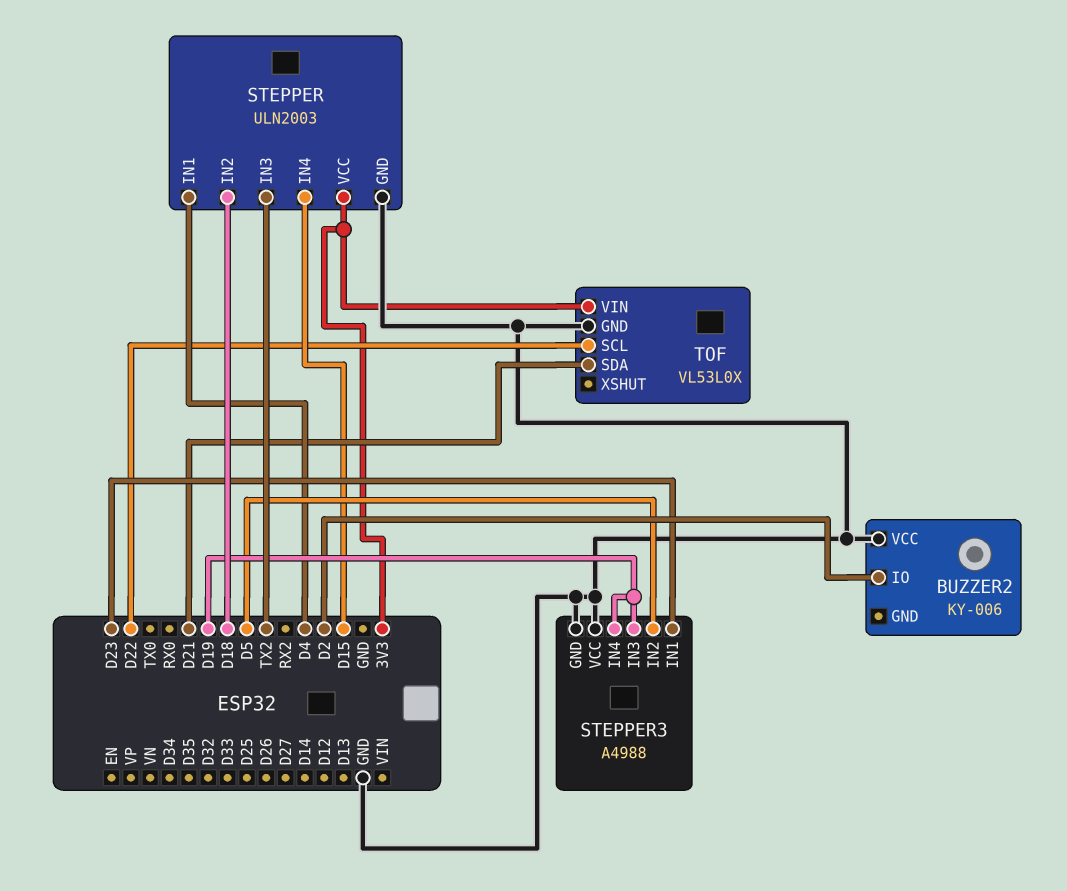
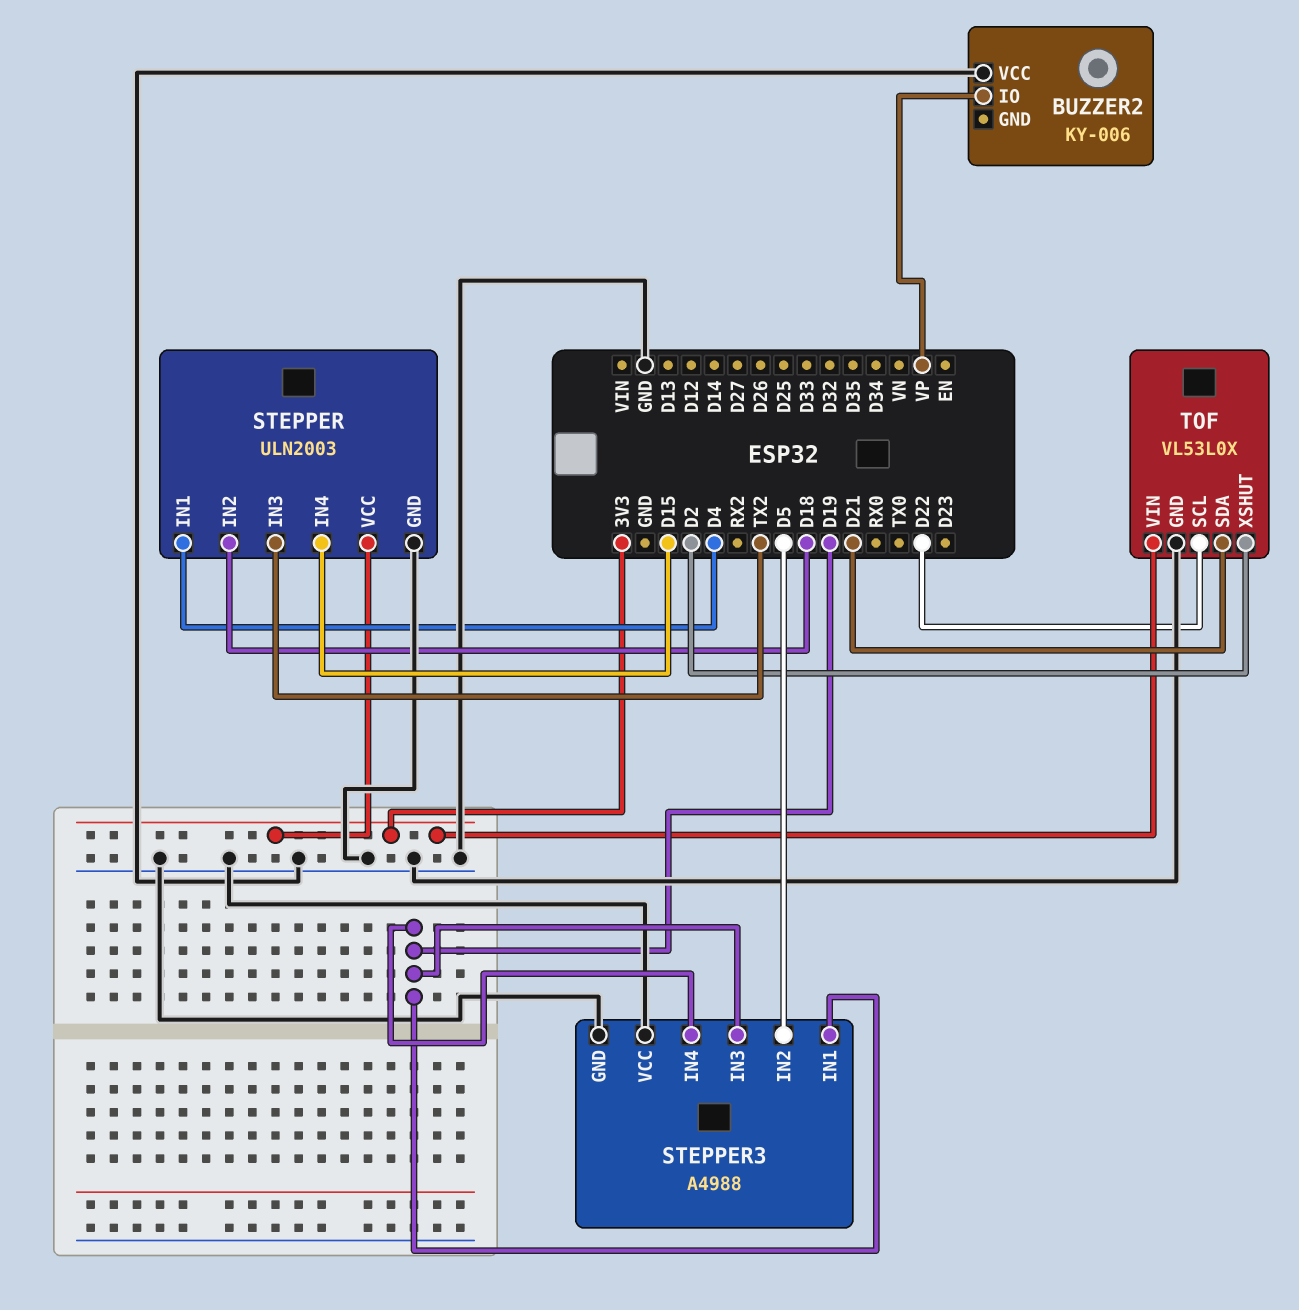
BUZZER2 pin IO: D2 -> VP
STEPPER3 pin IN1: D23 -> D19
TOF pin XSHUT: none -> D2

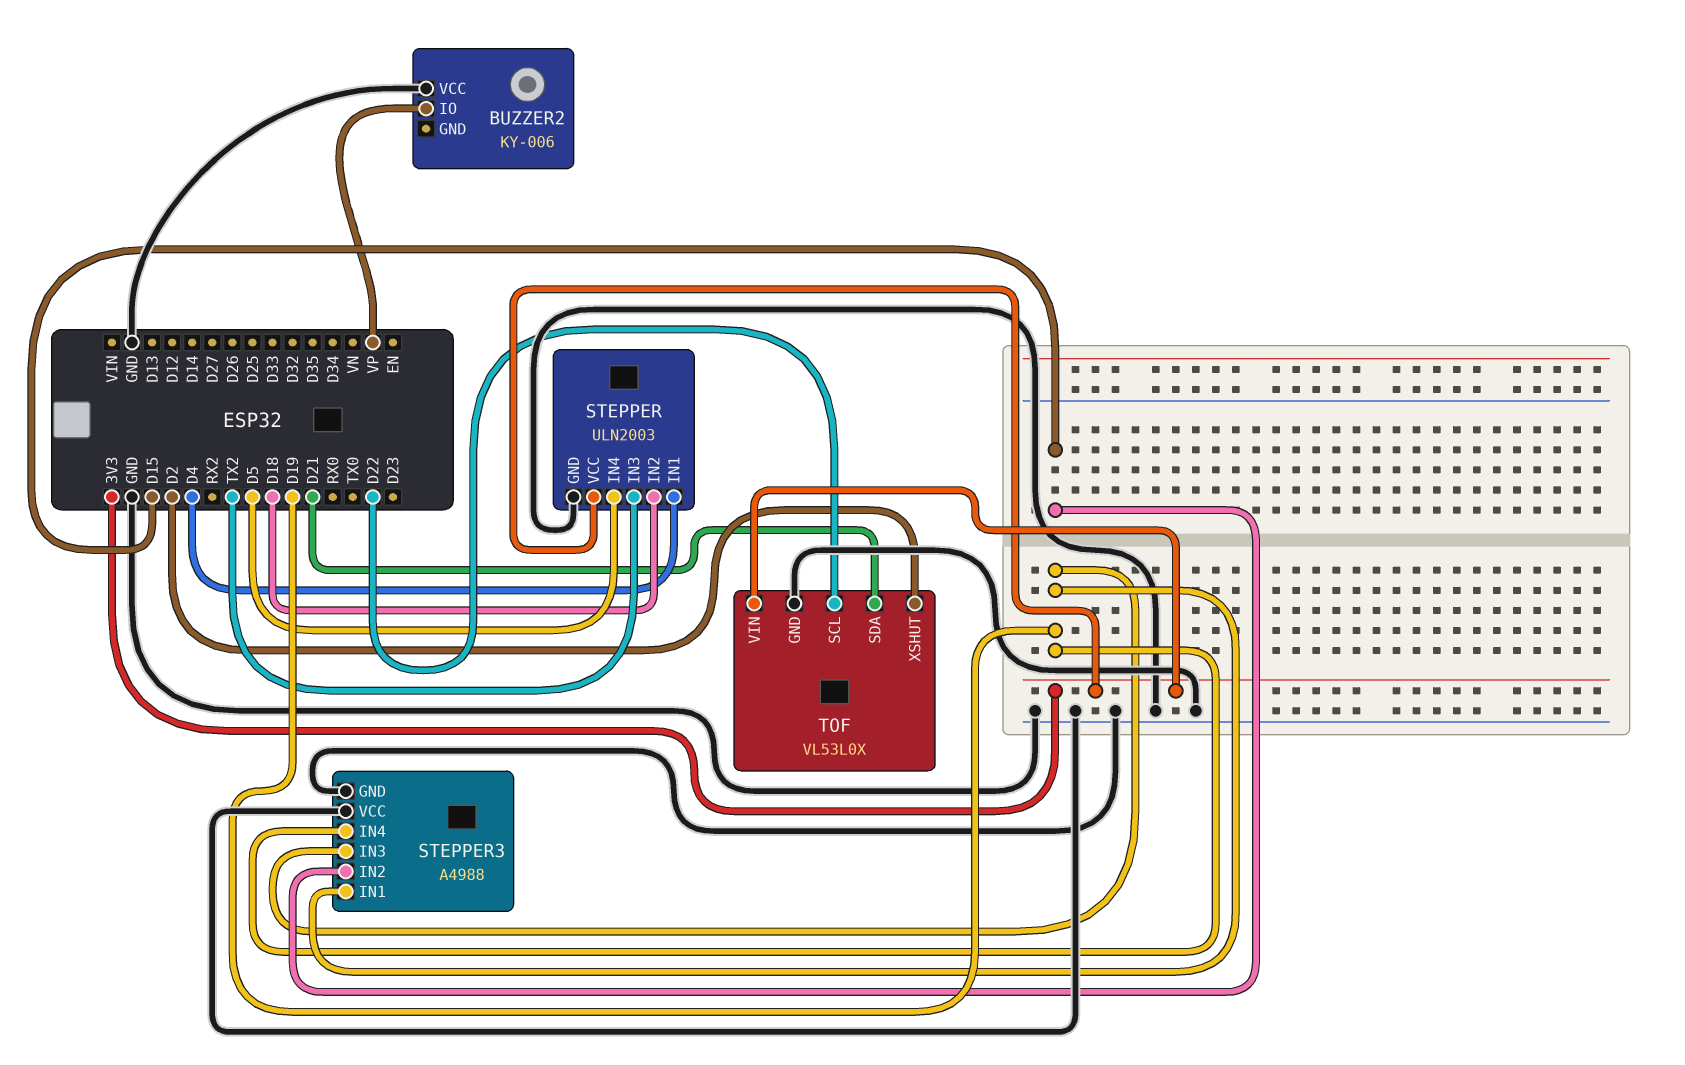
STEPPER pin IN4: D15 -> D5
STEPPER3 pin IN2: D5 -> D15

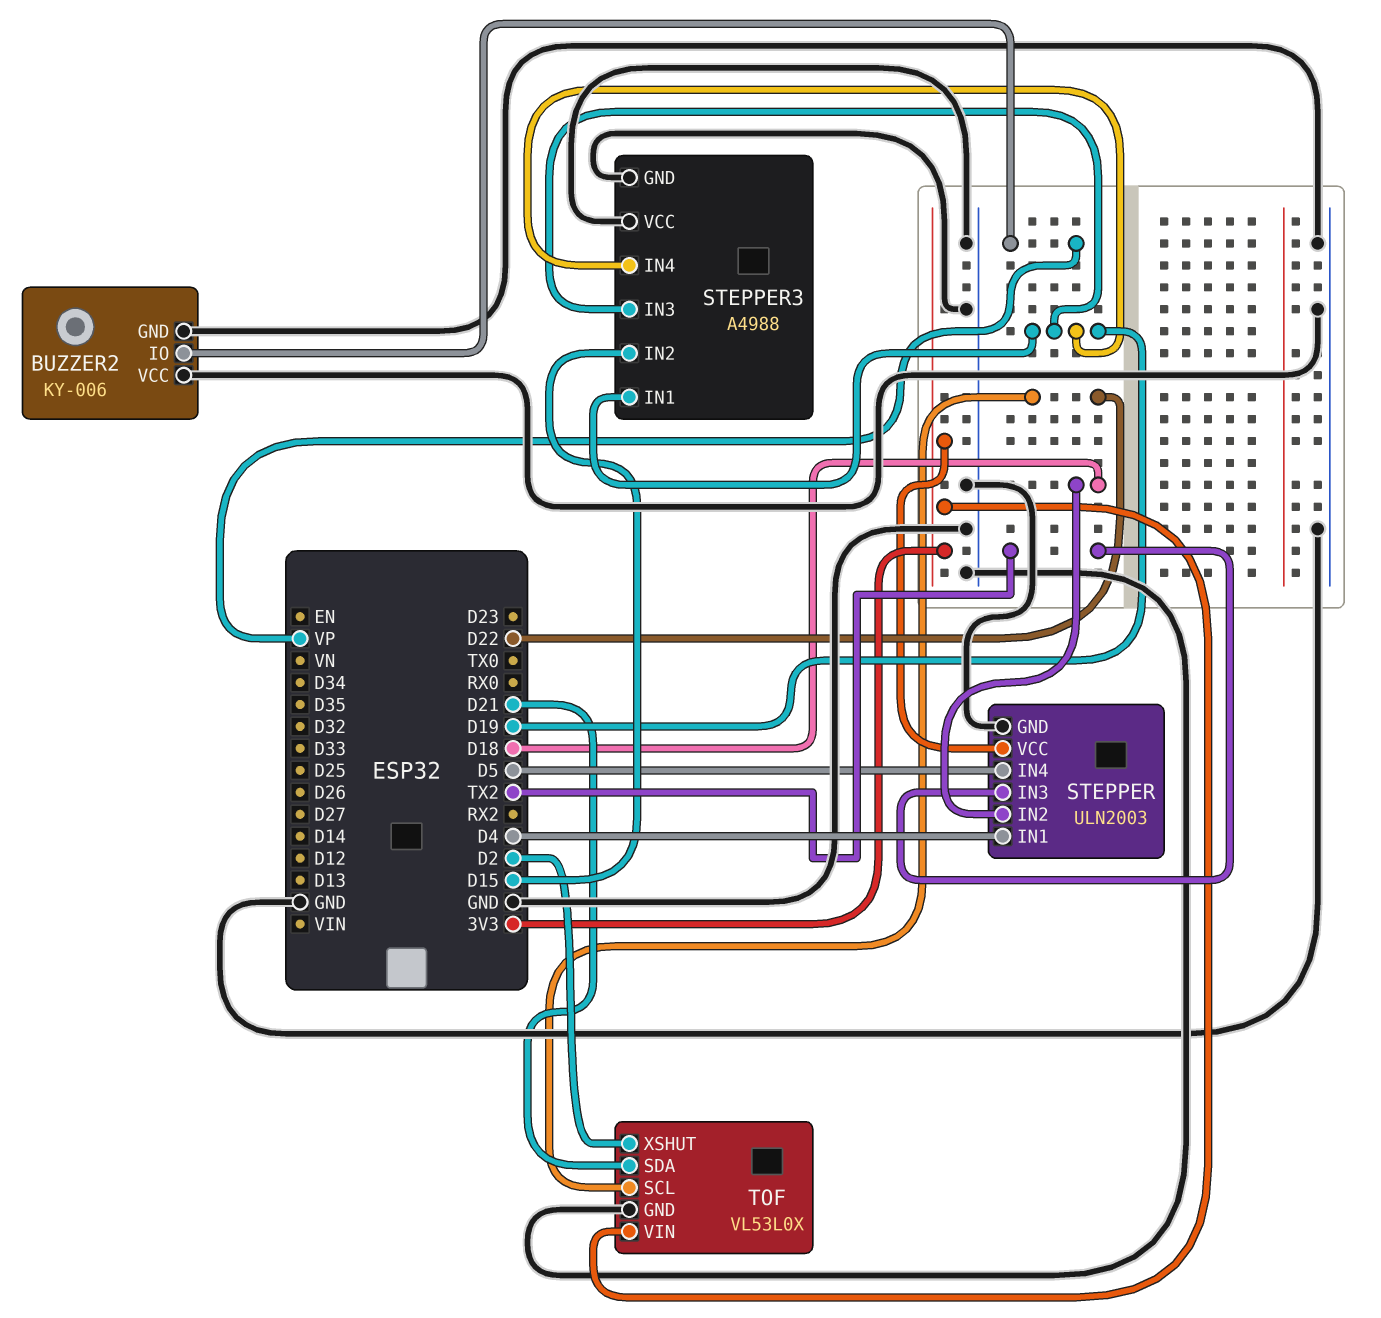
BUZZER2 pin GND: none -> GND

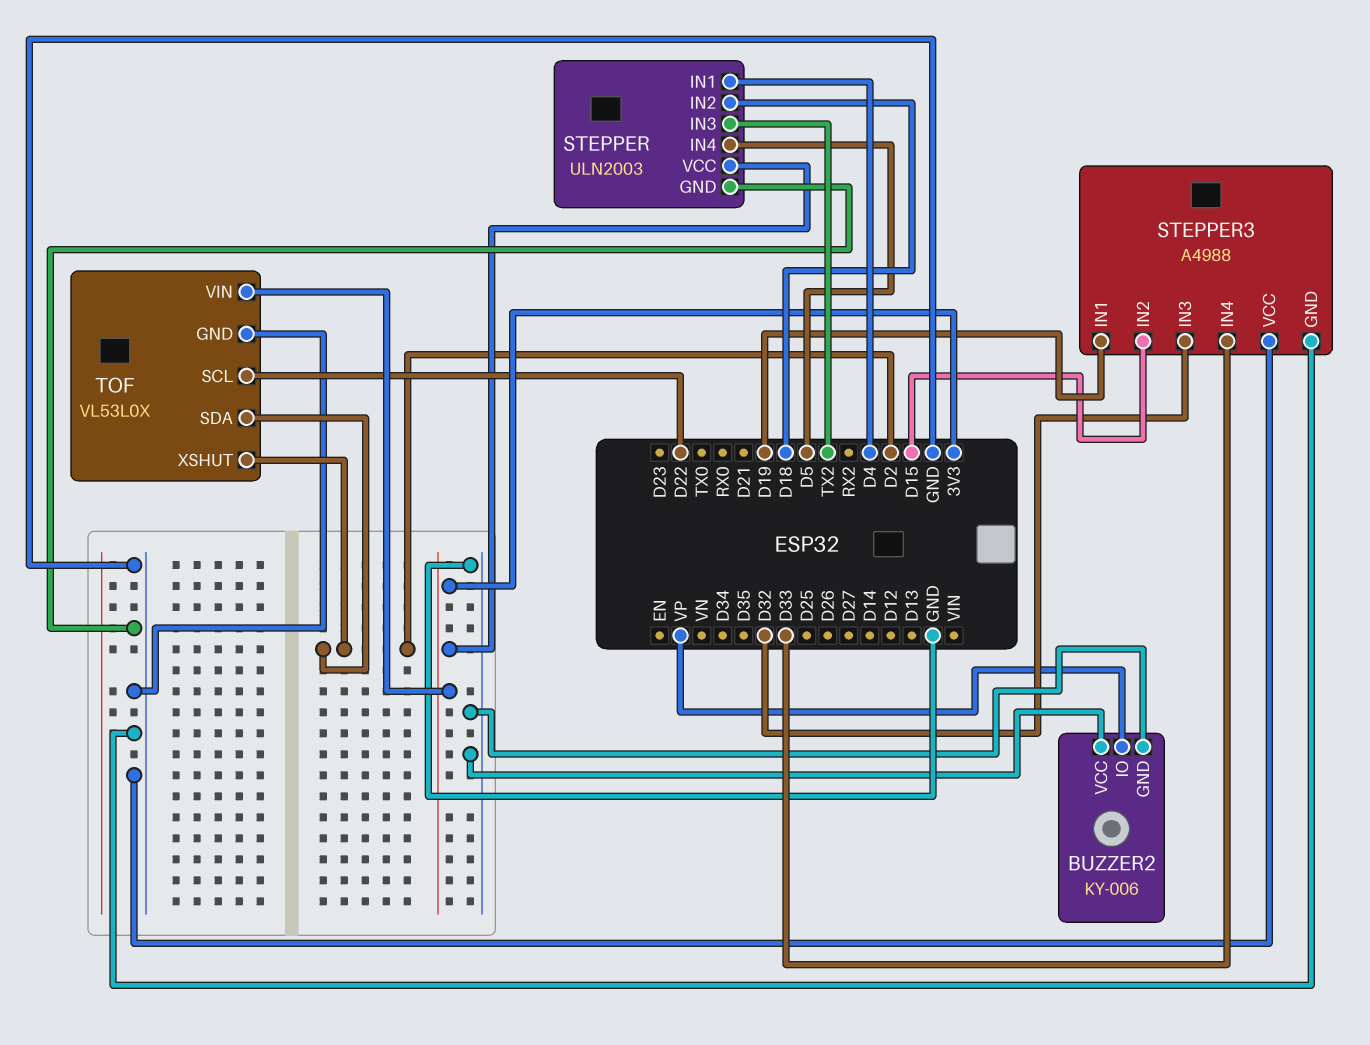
STEPPER3 pin IN3: D19 -> D32
STEPPER3 pin IN4: D19 -> D33
TOF pin SDA: D21 -> D2

